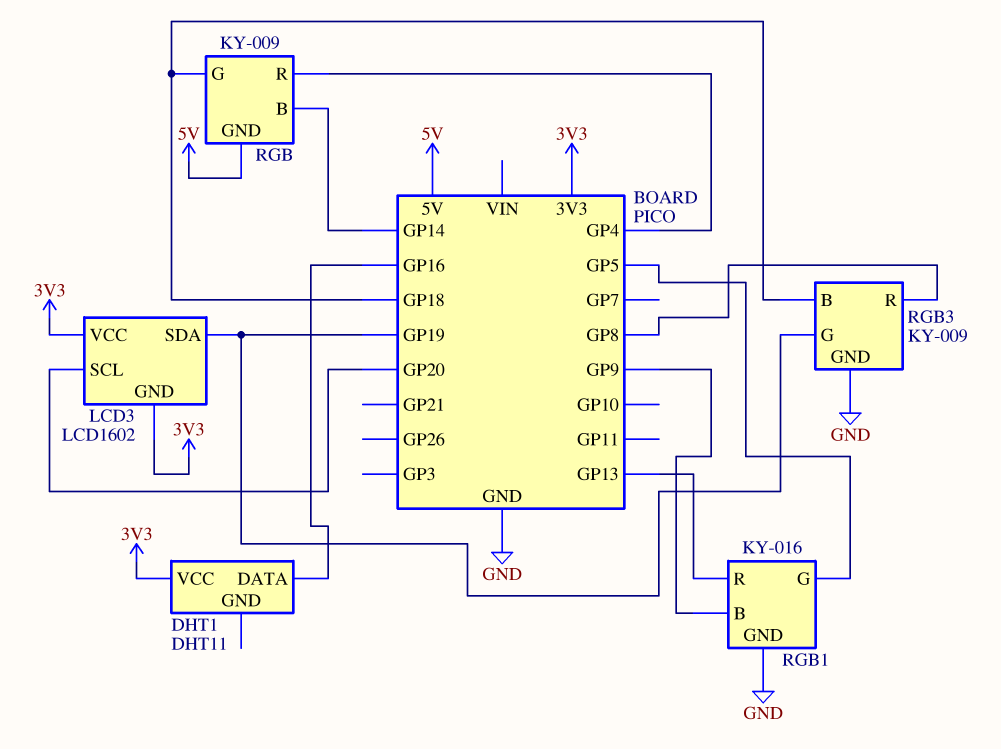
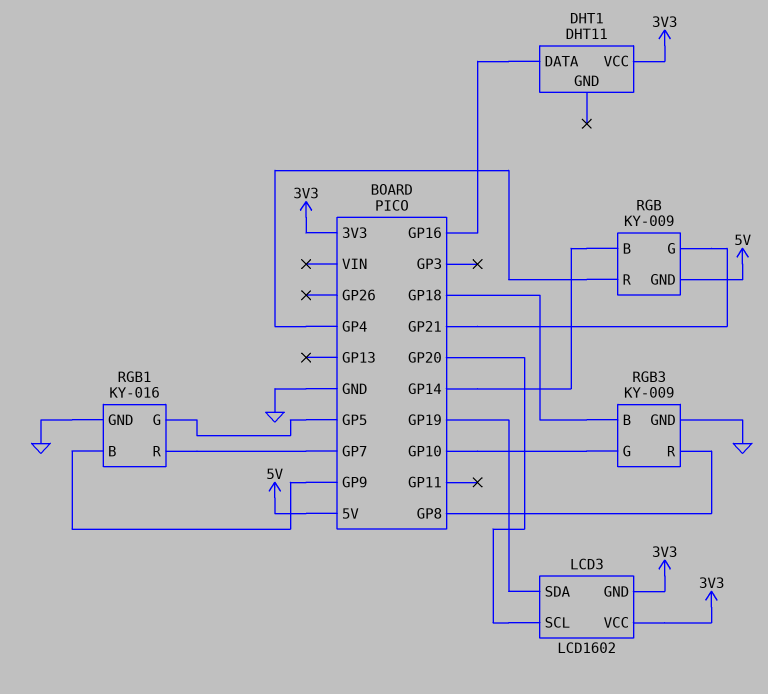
RGB pin G: GP18 -> GP21
RGB1 pin R: GP13 -> GP7
RGB3 pin G: GP19 -> GP10

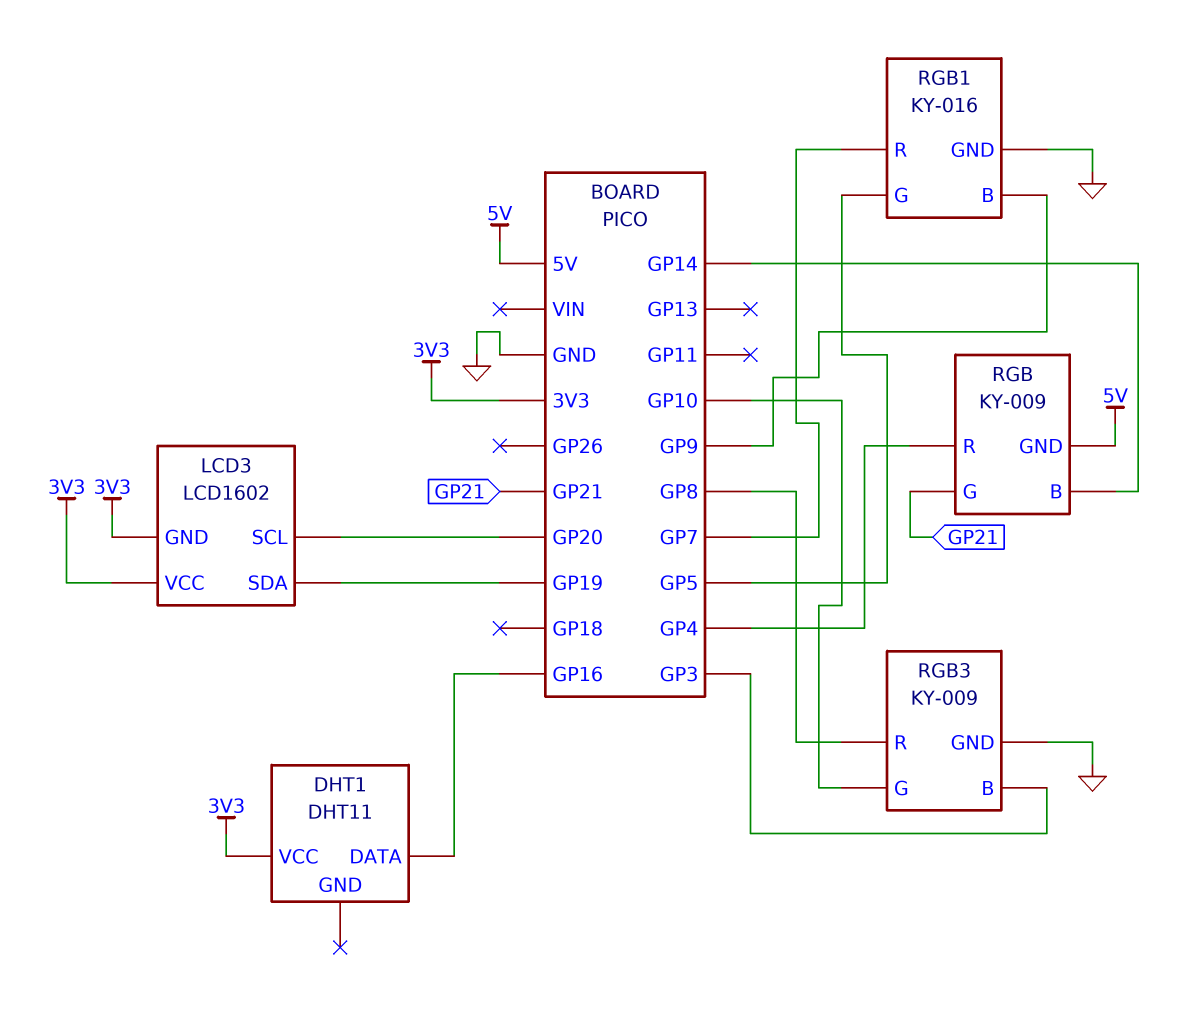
RGB3 pin B: GP18 -> GP3

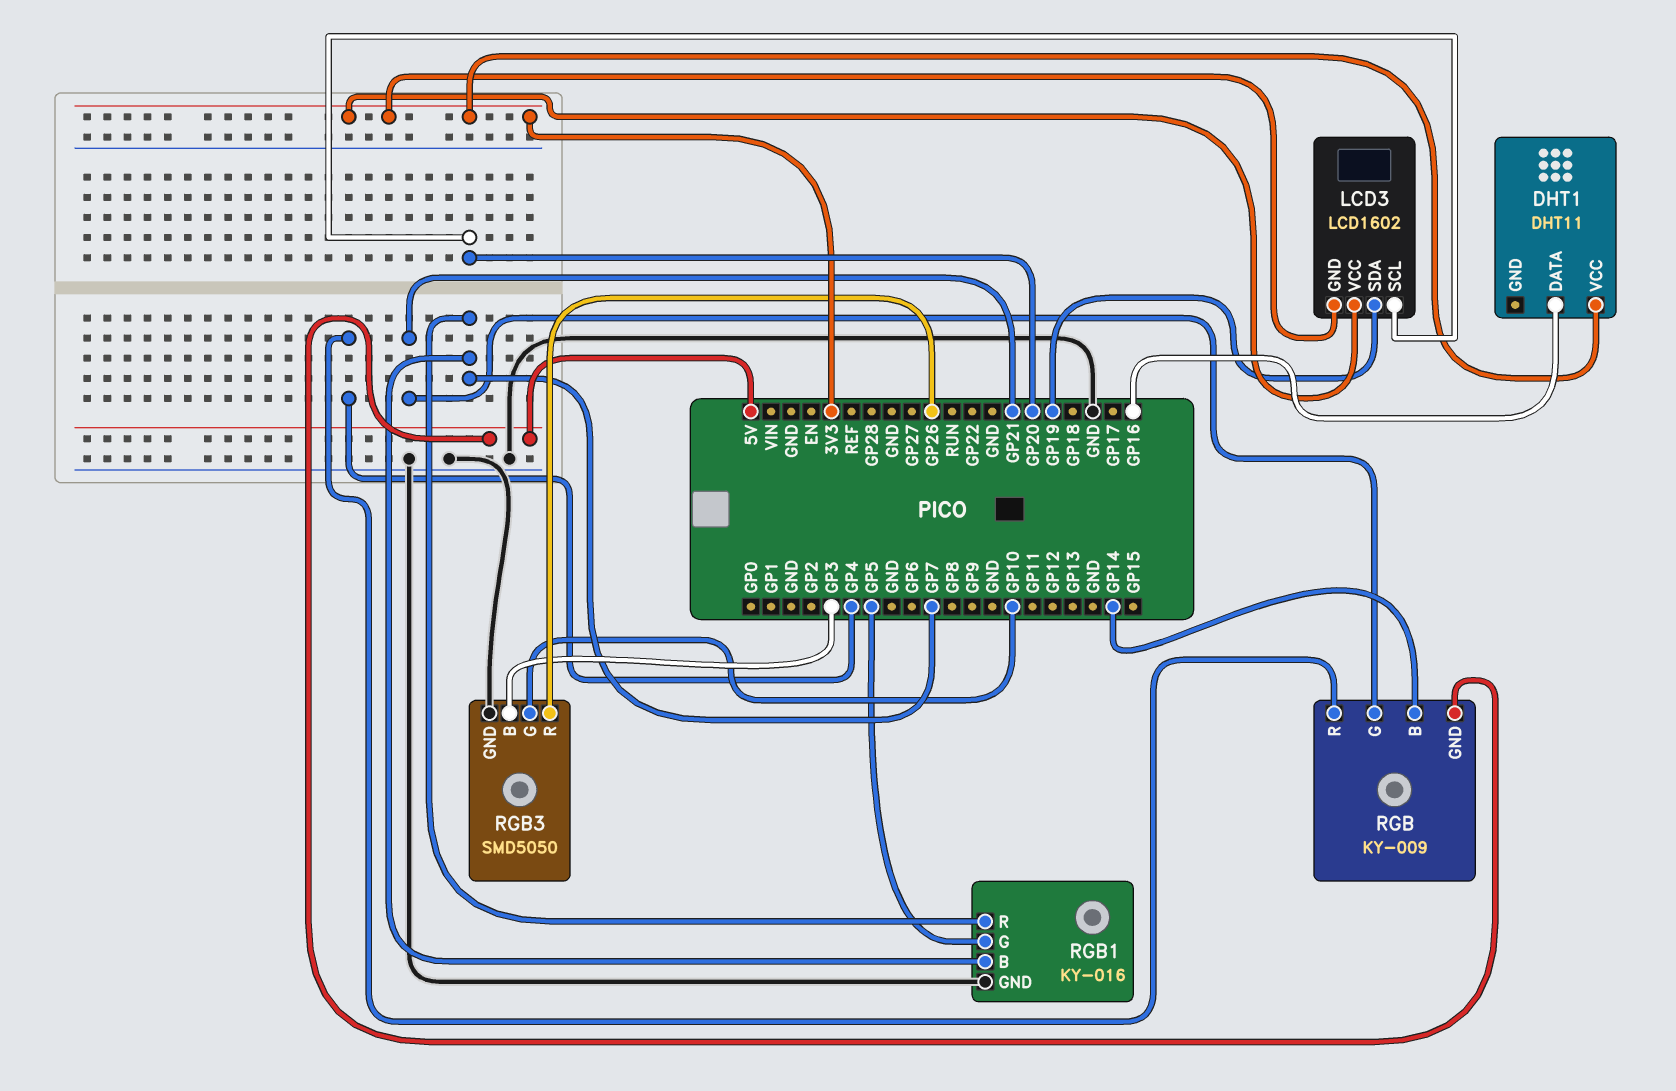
RGB1 pin B: GP9 -> GP7
RGB3: KY-009 -> SMD5050
RGB3 pin R: GP8 -> GP26

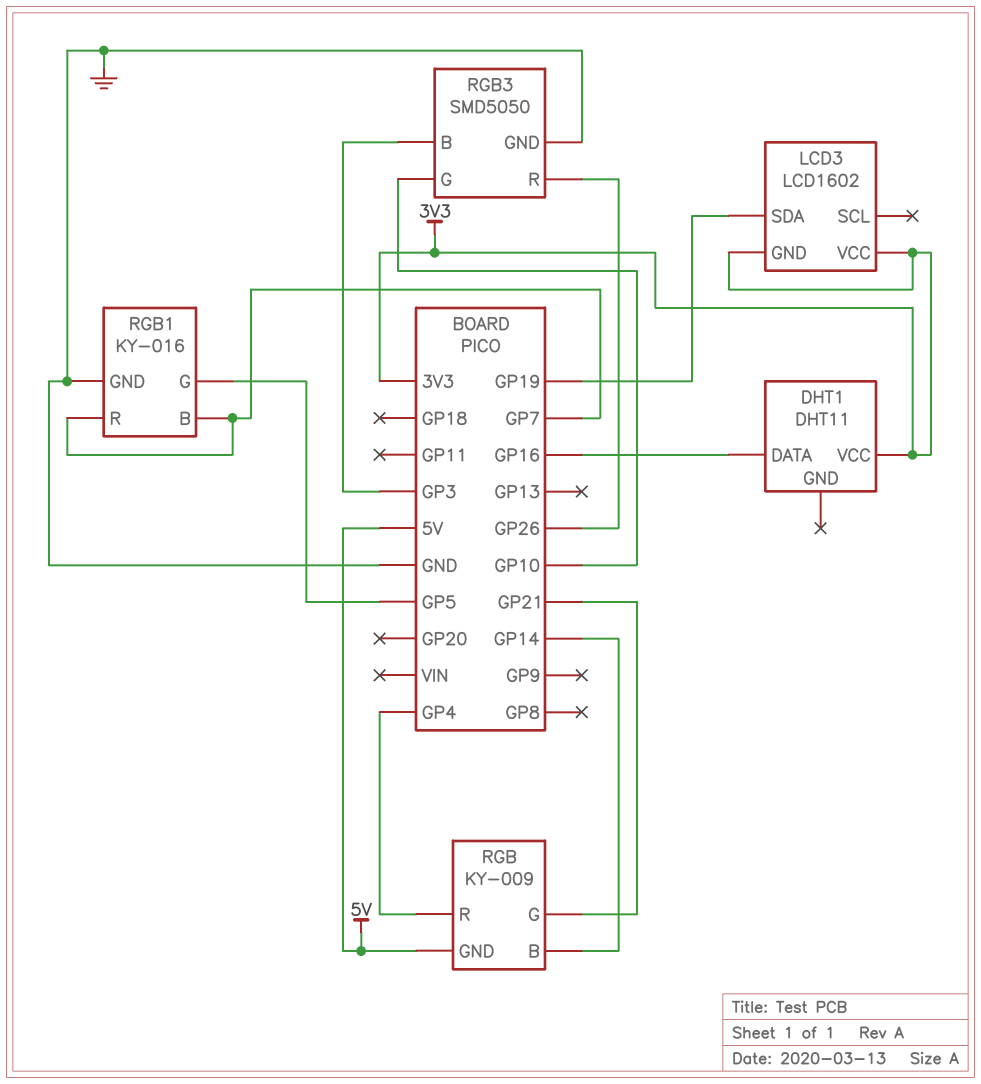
LCD3 pin SCL: GP20 -> none

